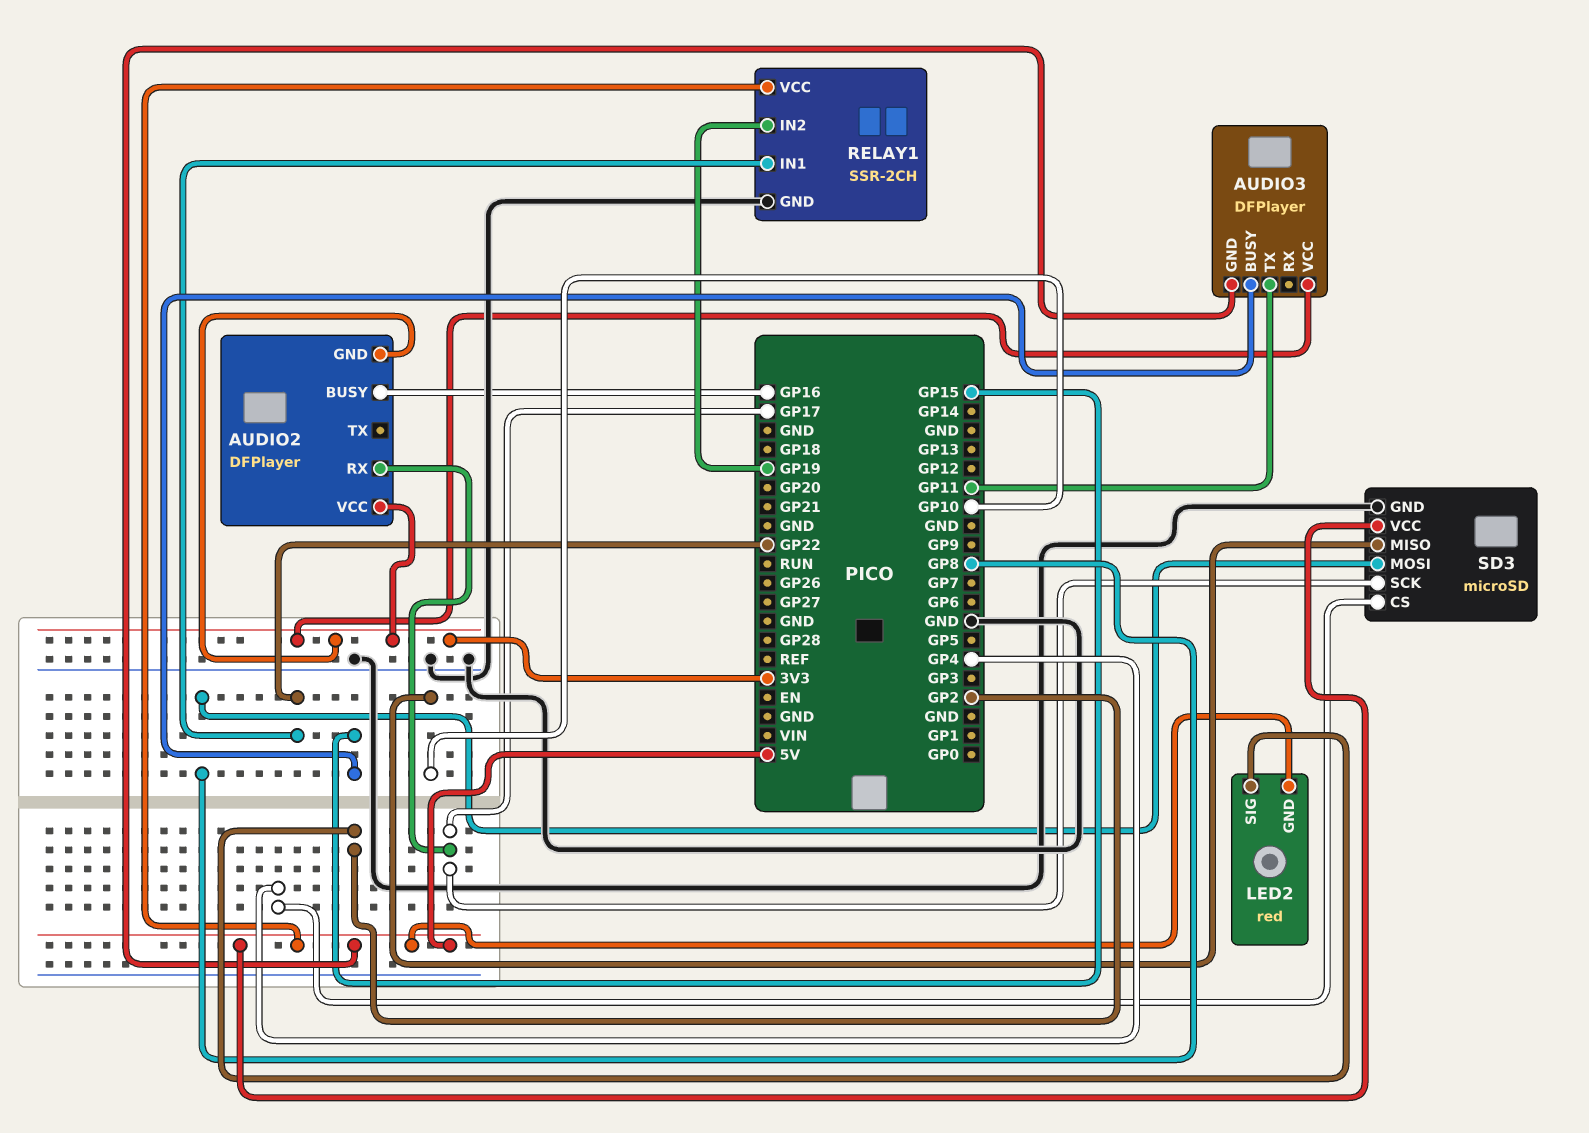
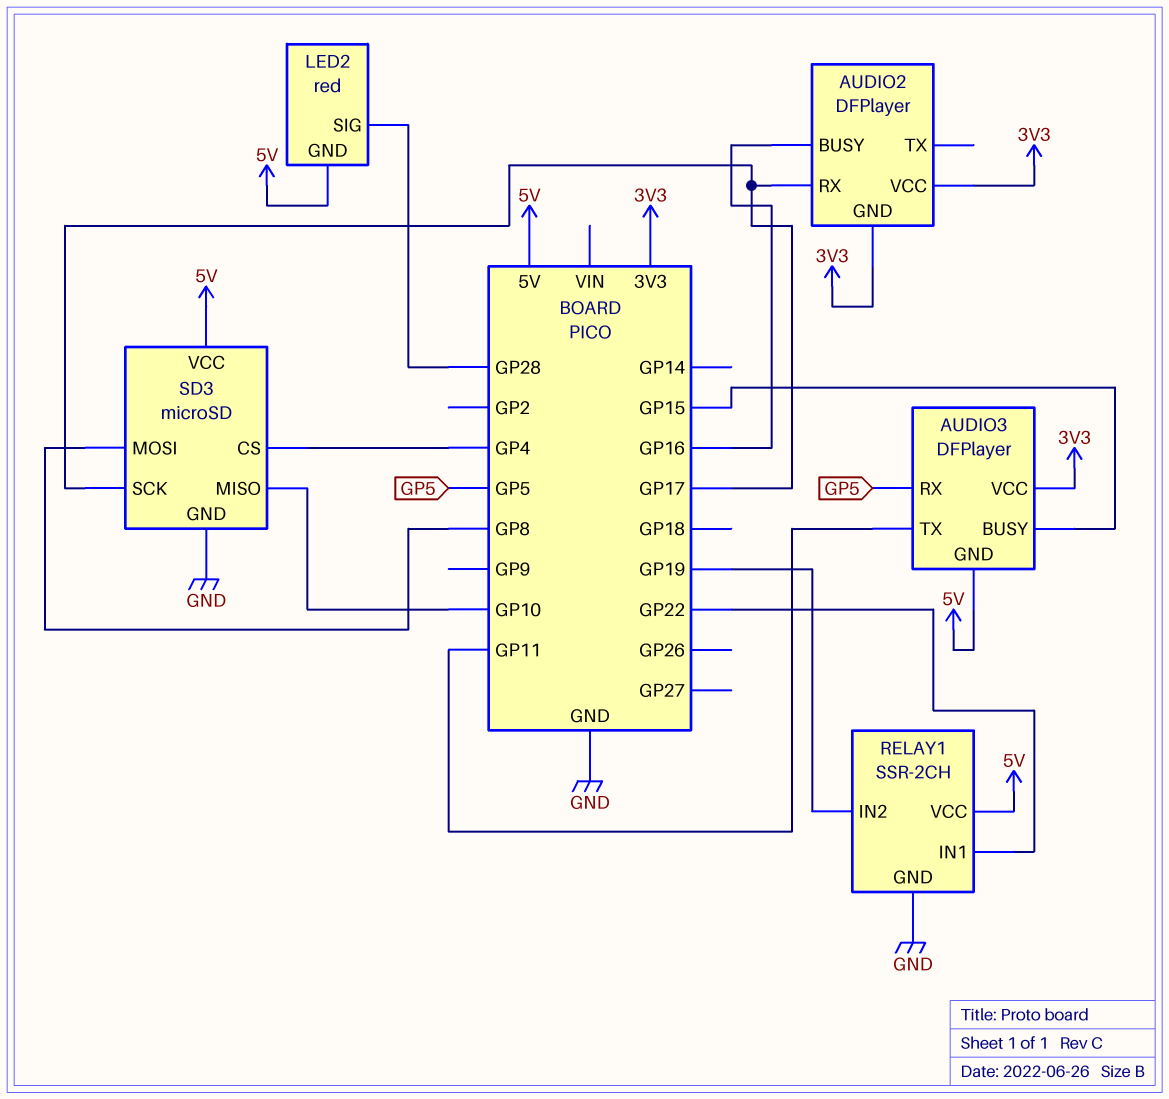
AUDIO3 pin RX: none -> GP5
LED2 pin SIG: GP2 -> GP28

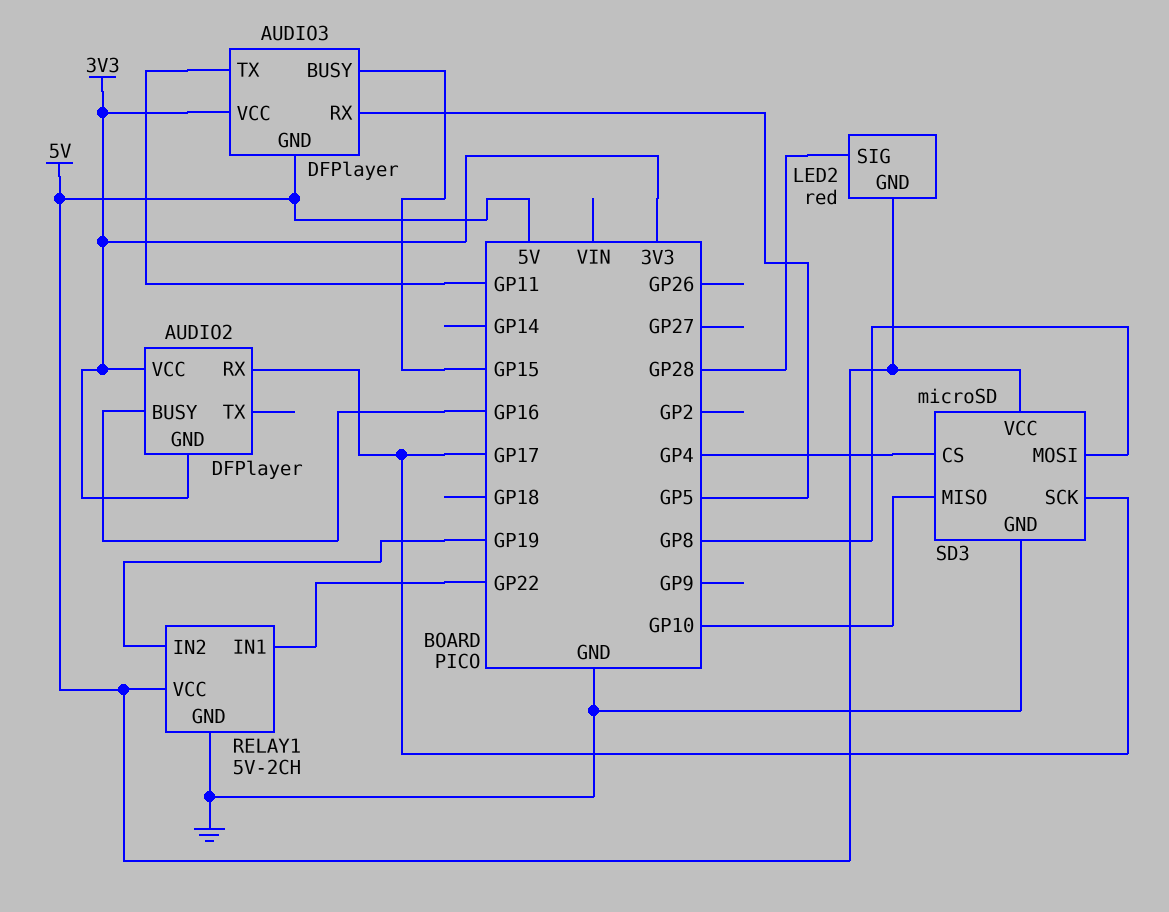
RELAY1: SSR-2CH -> 5V-2CH

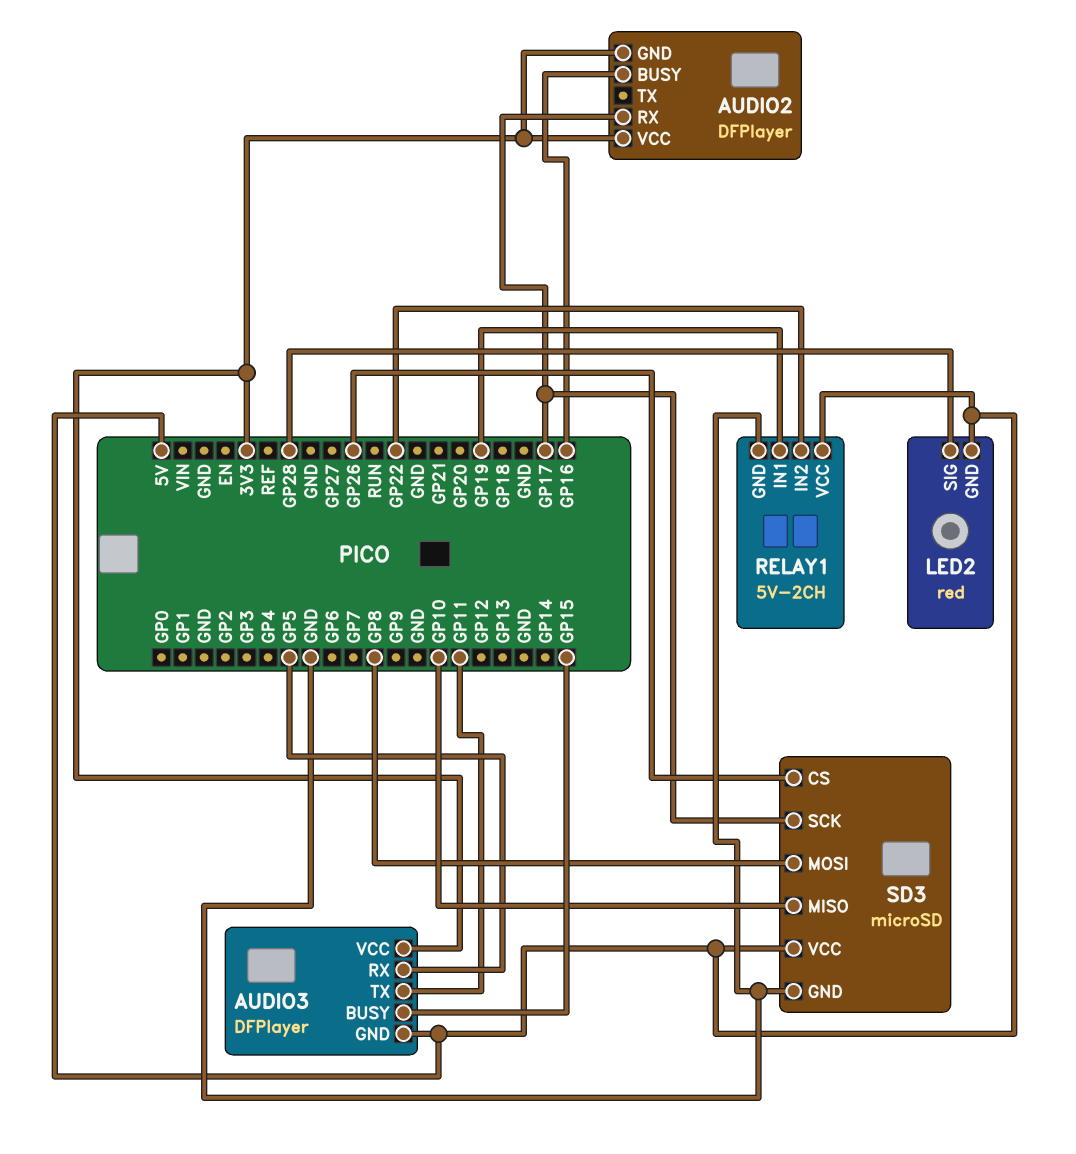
RELAY1 pin IN1: GP22 -> GP19
RELAY1 pin IN2: GP19 -> GP22
SD3 pin CS: GP4 -> GP26

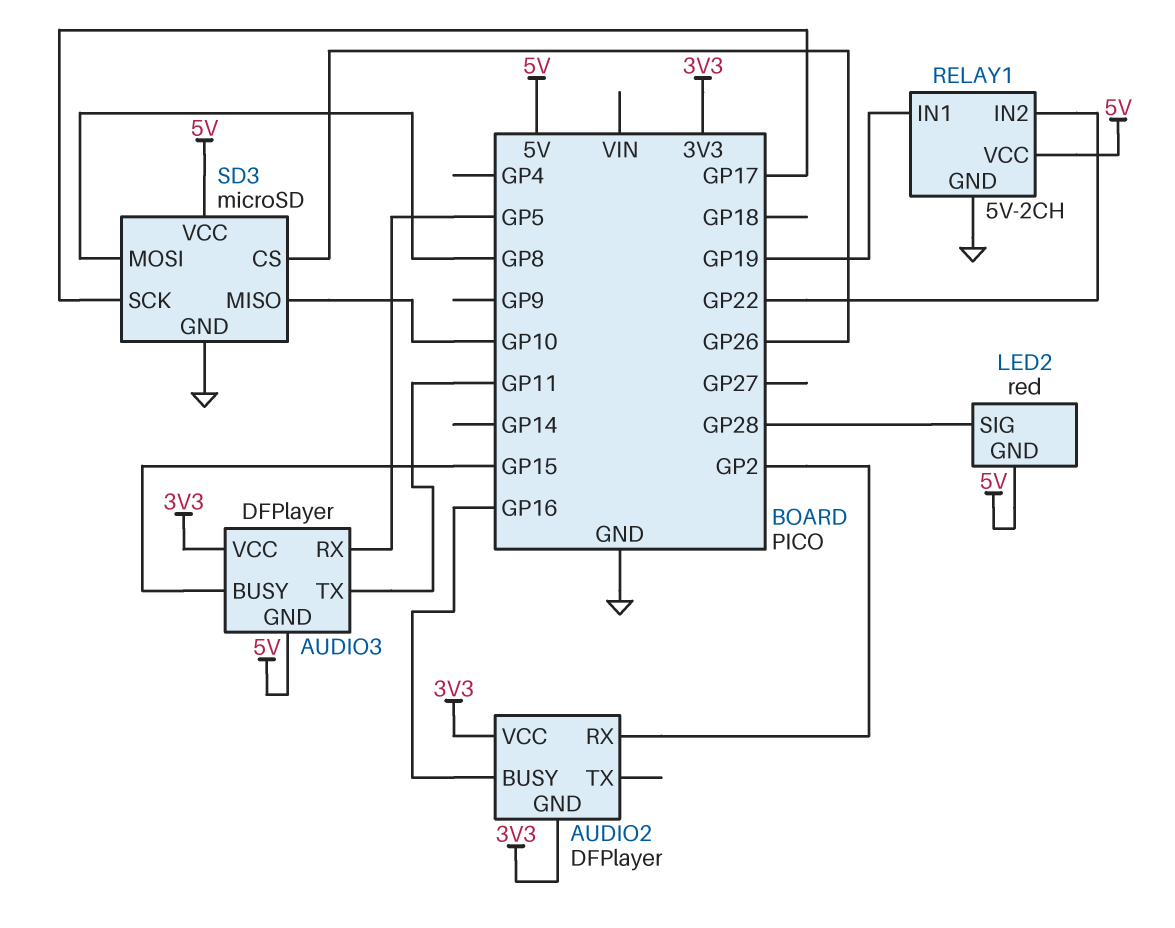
AUDIO2 pin RX: GP17 -> GP2

